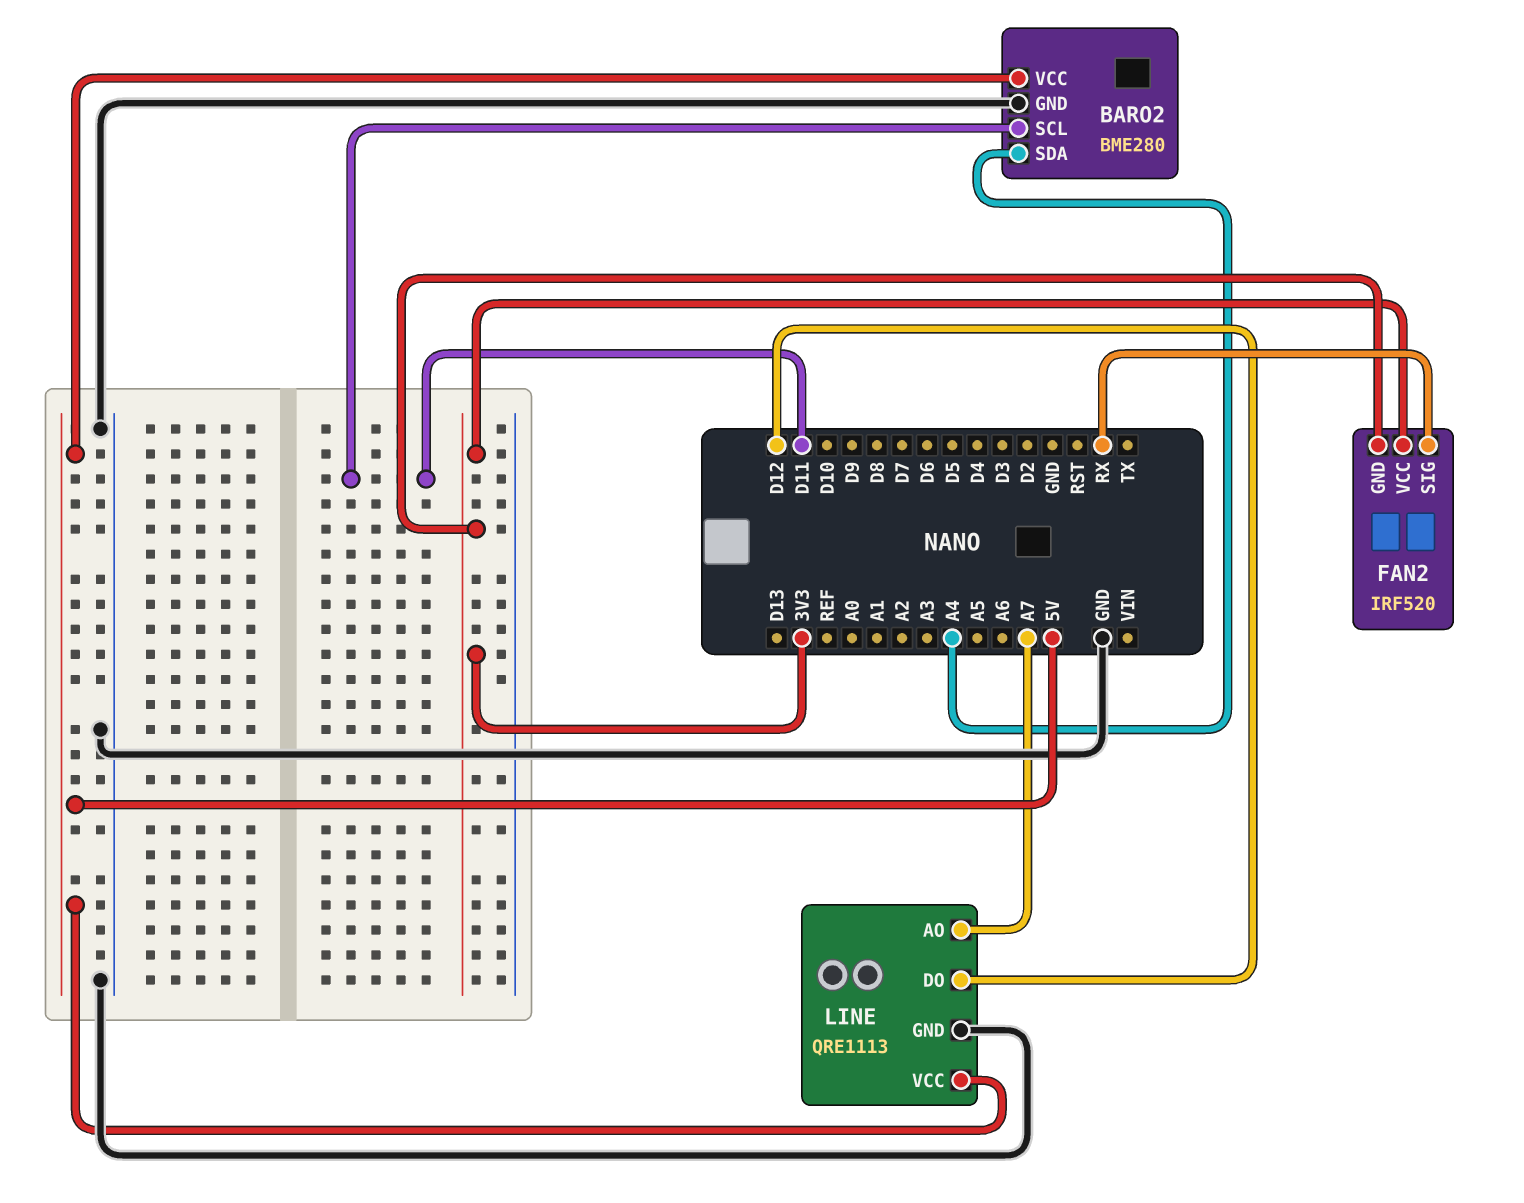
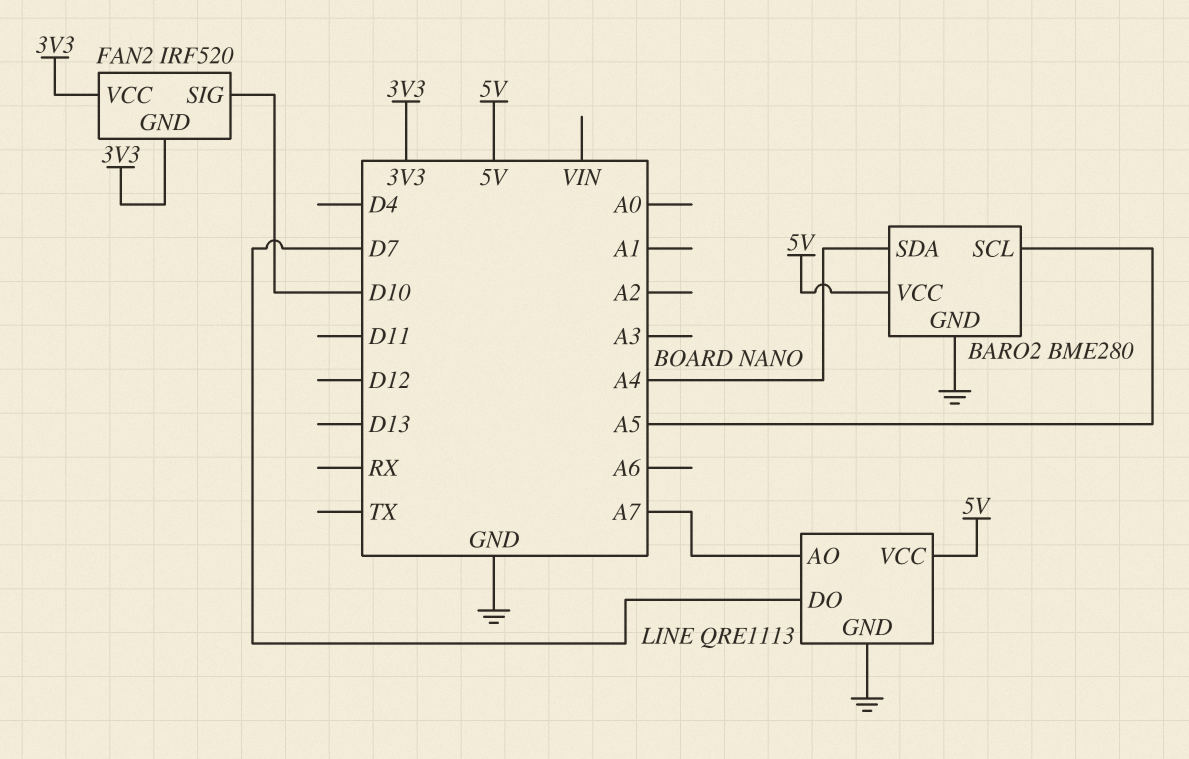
BARO2 pin SCL: D11 -> A5
FAN2 pin SIG: RX -> D10
LINE pin DO: D12 -> D7

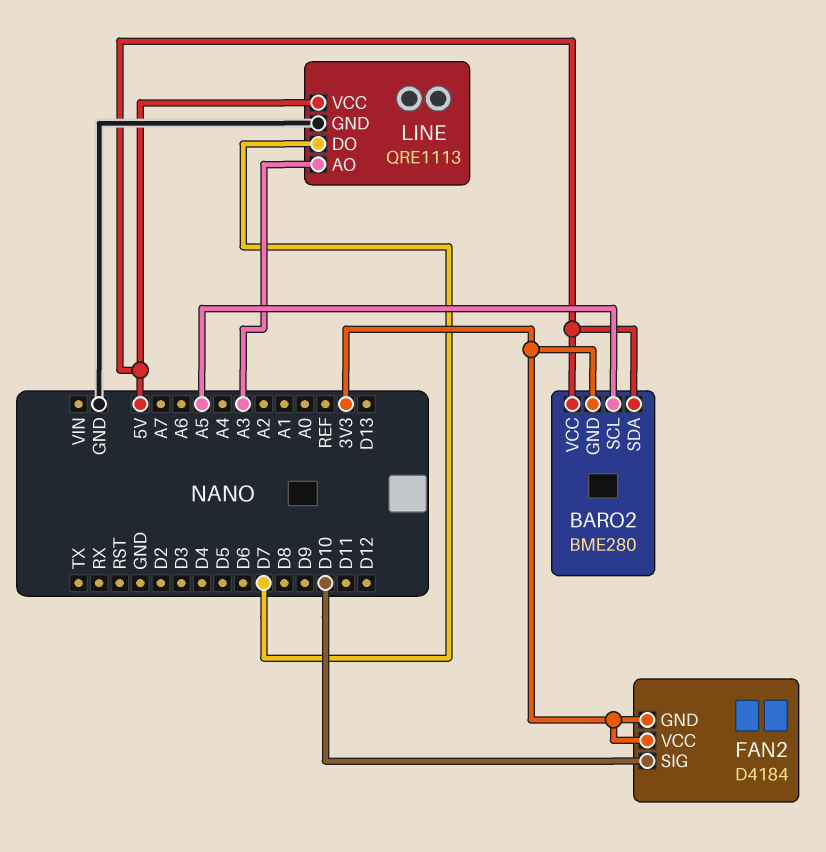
BARO2 pin GND: GND -> 3V3
BARO2 pin SDA: A4 -> 5V
FAN2: IRF520 -> D4184
LINE pin AO: A7 -> A3

